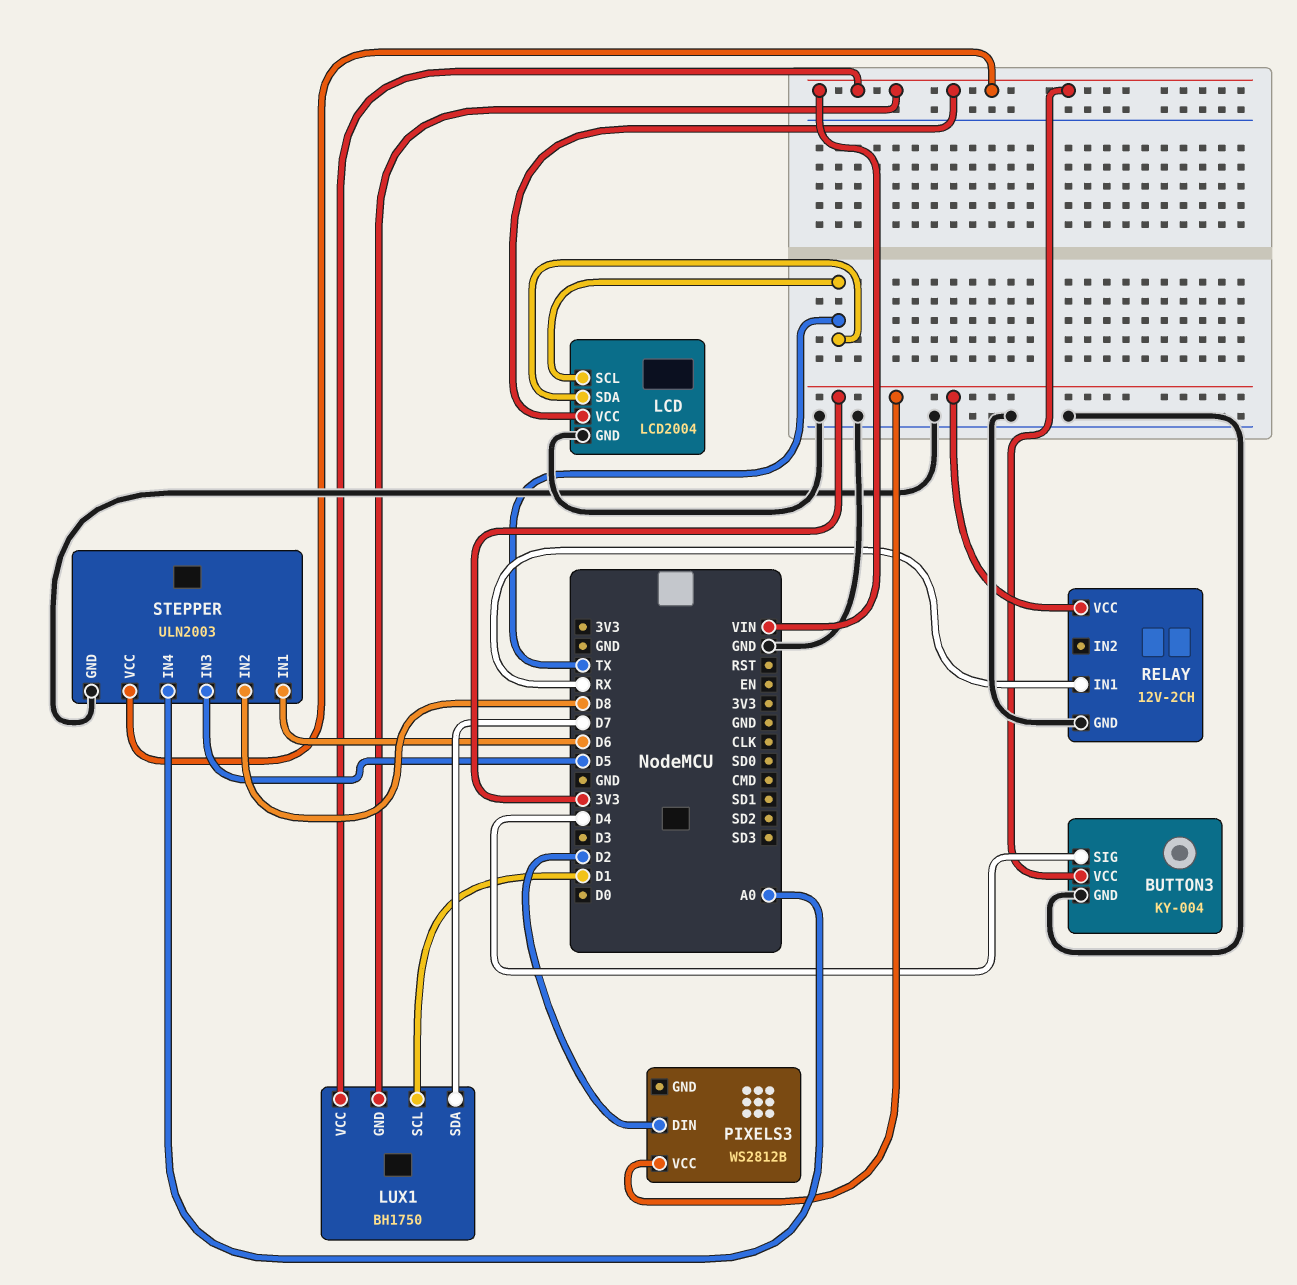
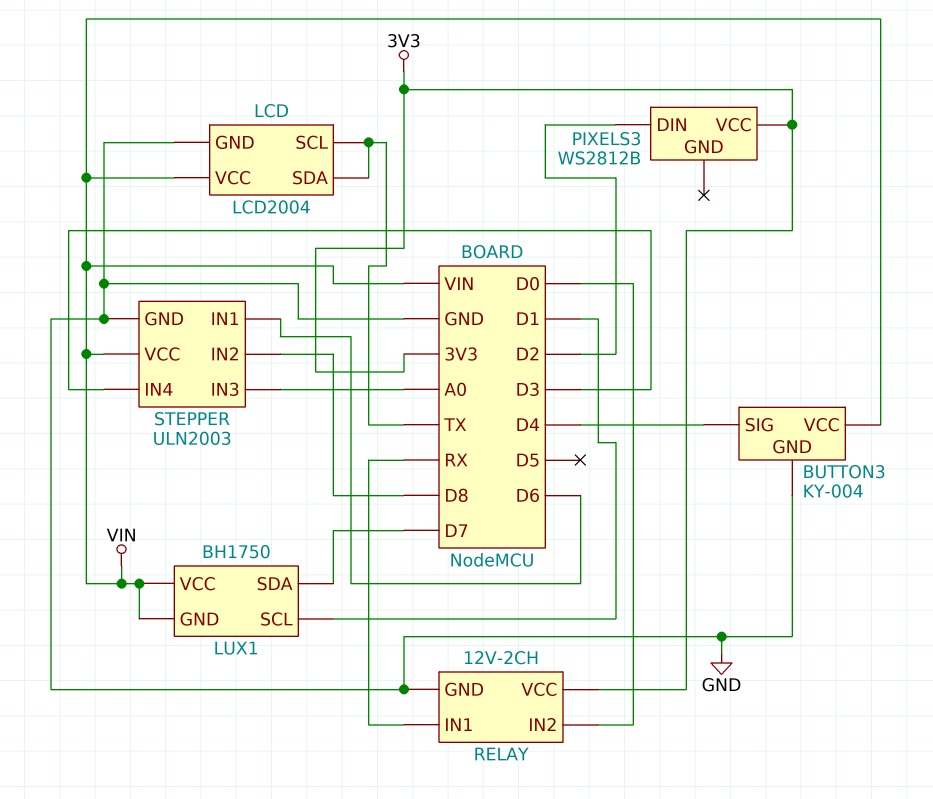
RELAY pin IN2: none -> D0
STEPPER pin IN3: D5 -> A0
STEPPER pin IN4: A0 -> D3

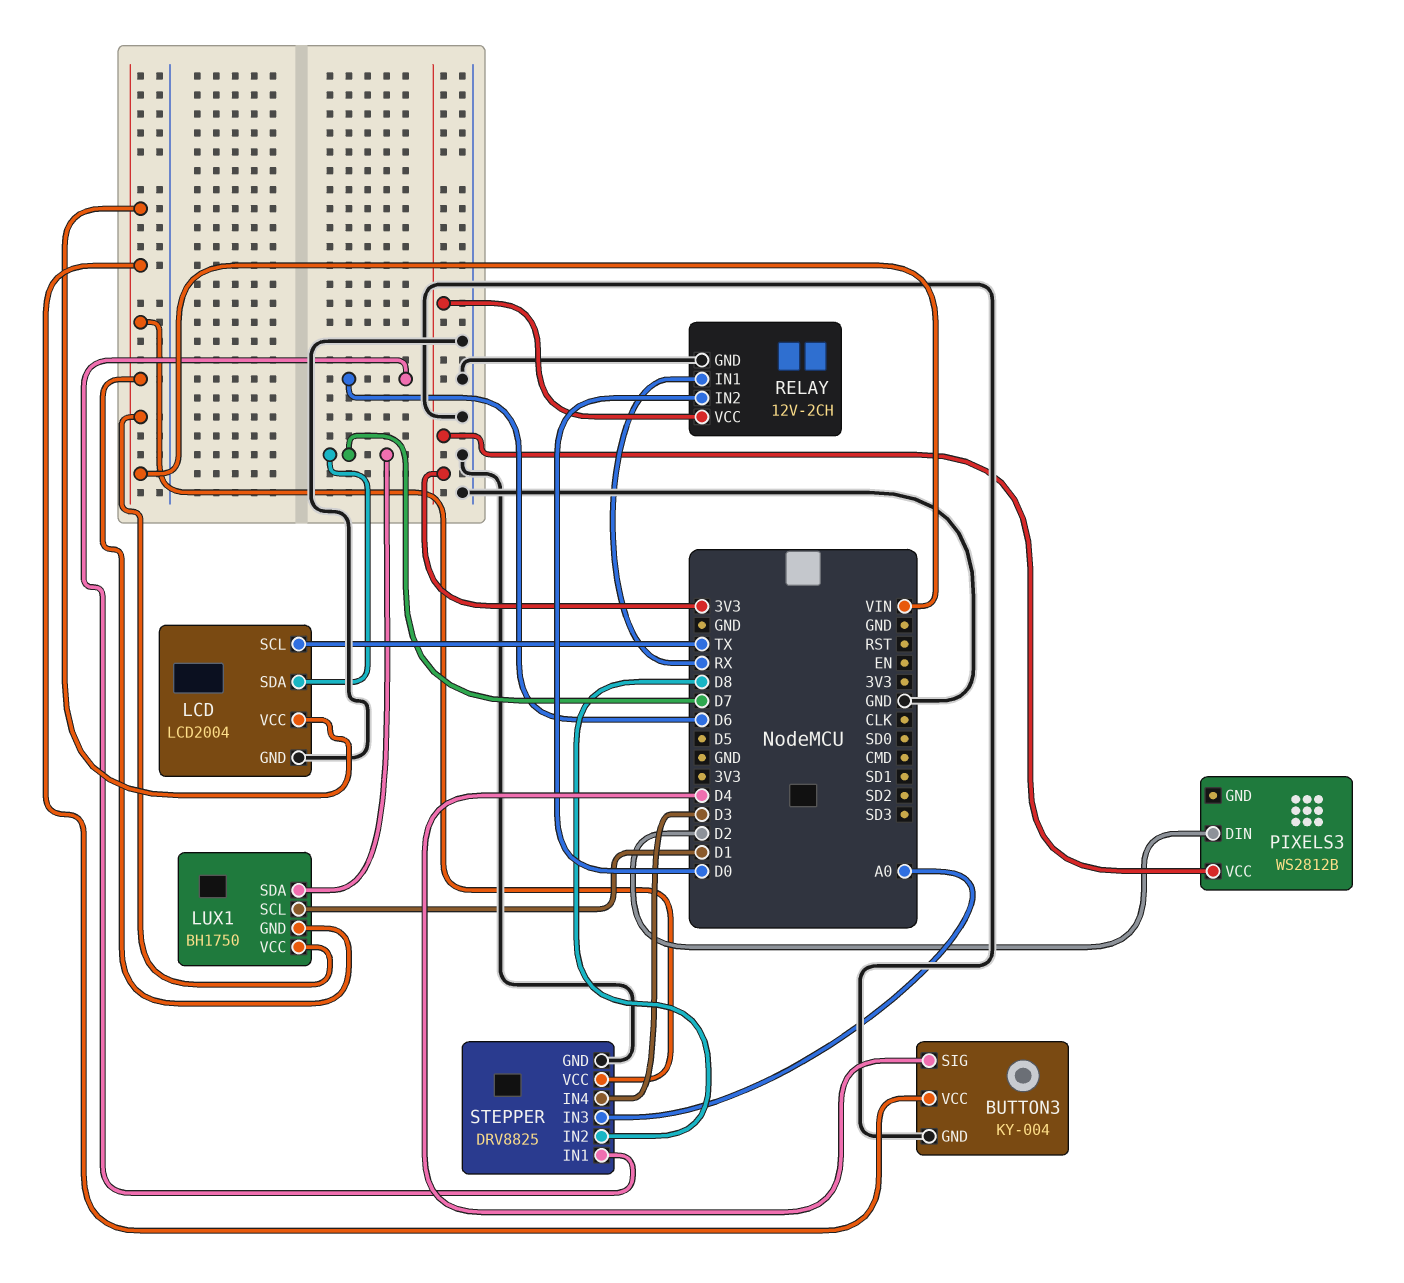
LCD pin SDA: TX -> D7
STEPPER: ULN2003 -> DRV8825

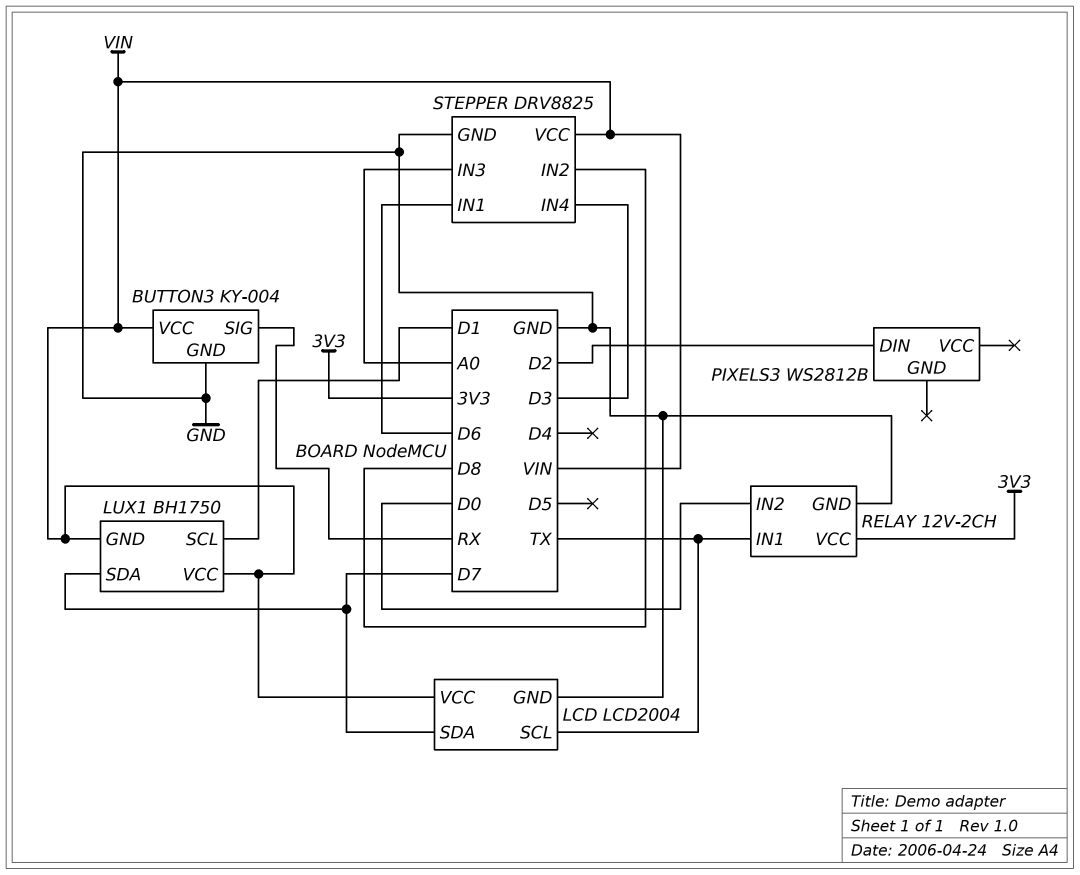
BUTTON3 pin SIG: D4 -> RX
PIXELS3 pin VCC: 3V3 -> none
RELAY pin IN1: RX -> TX

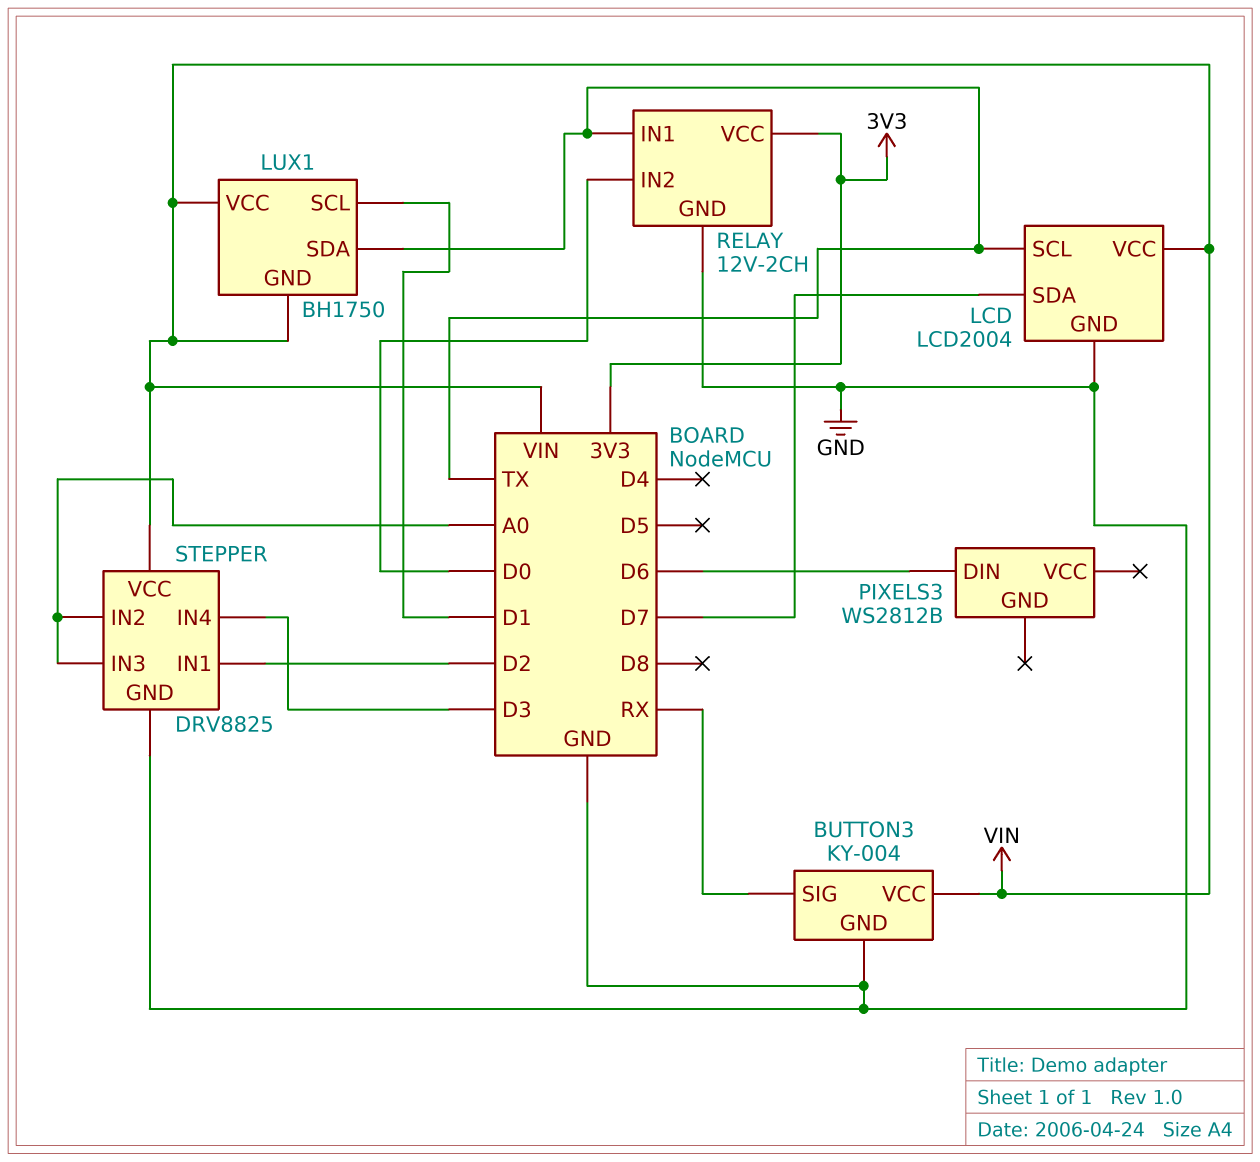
LUX1 pin SDA: D7 -> TX
PIXELS3 pin DIN: D2 -> D6
STEPPER pin IN1: D6 -> D2
STEPPER pin IN2: D8 -> A0

